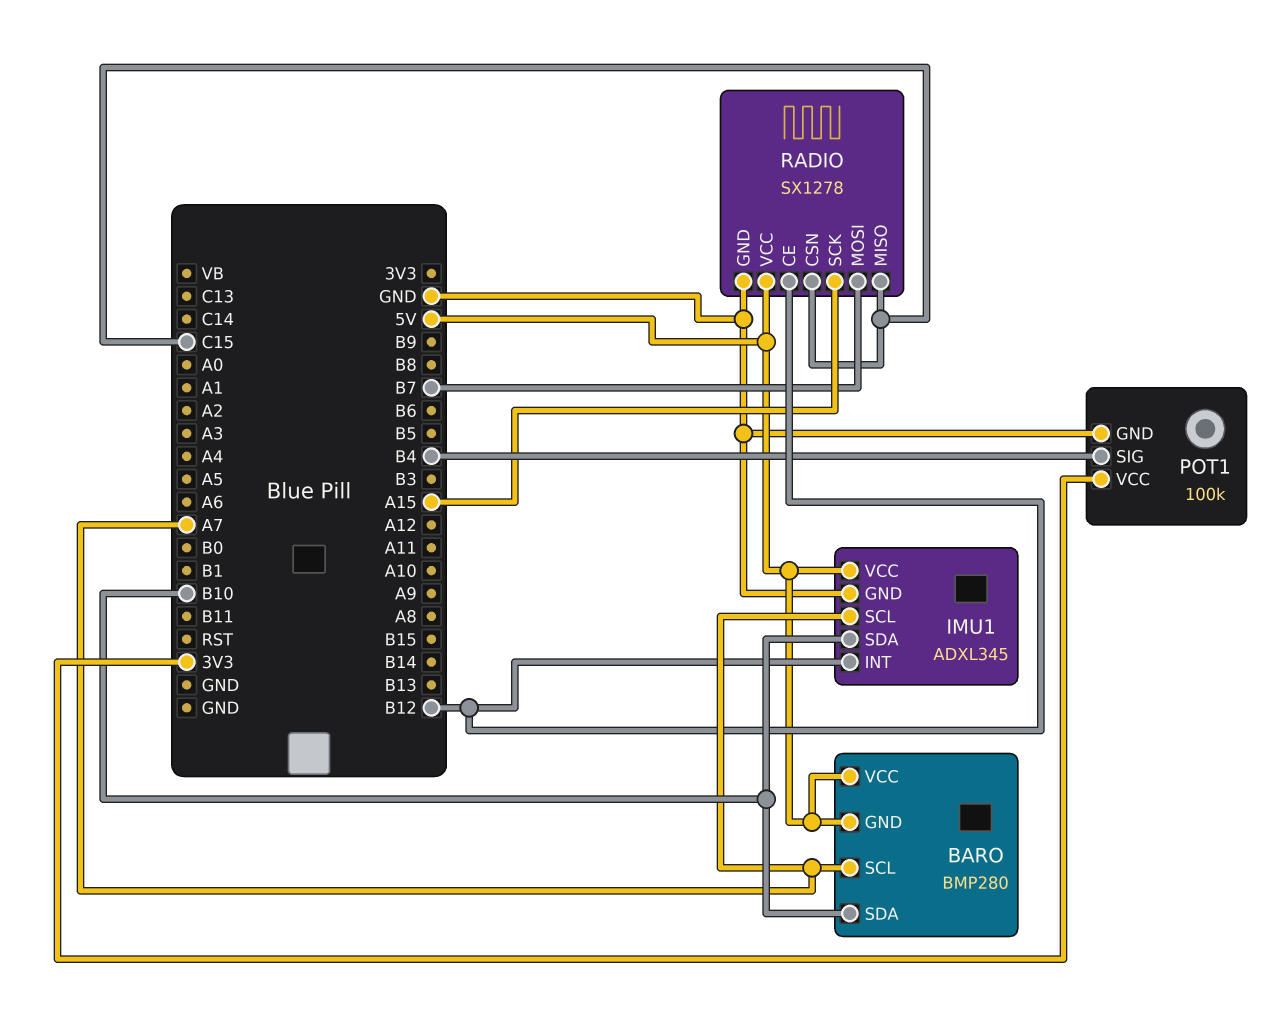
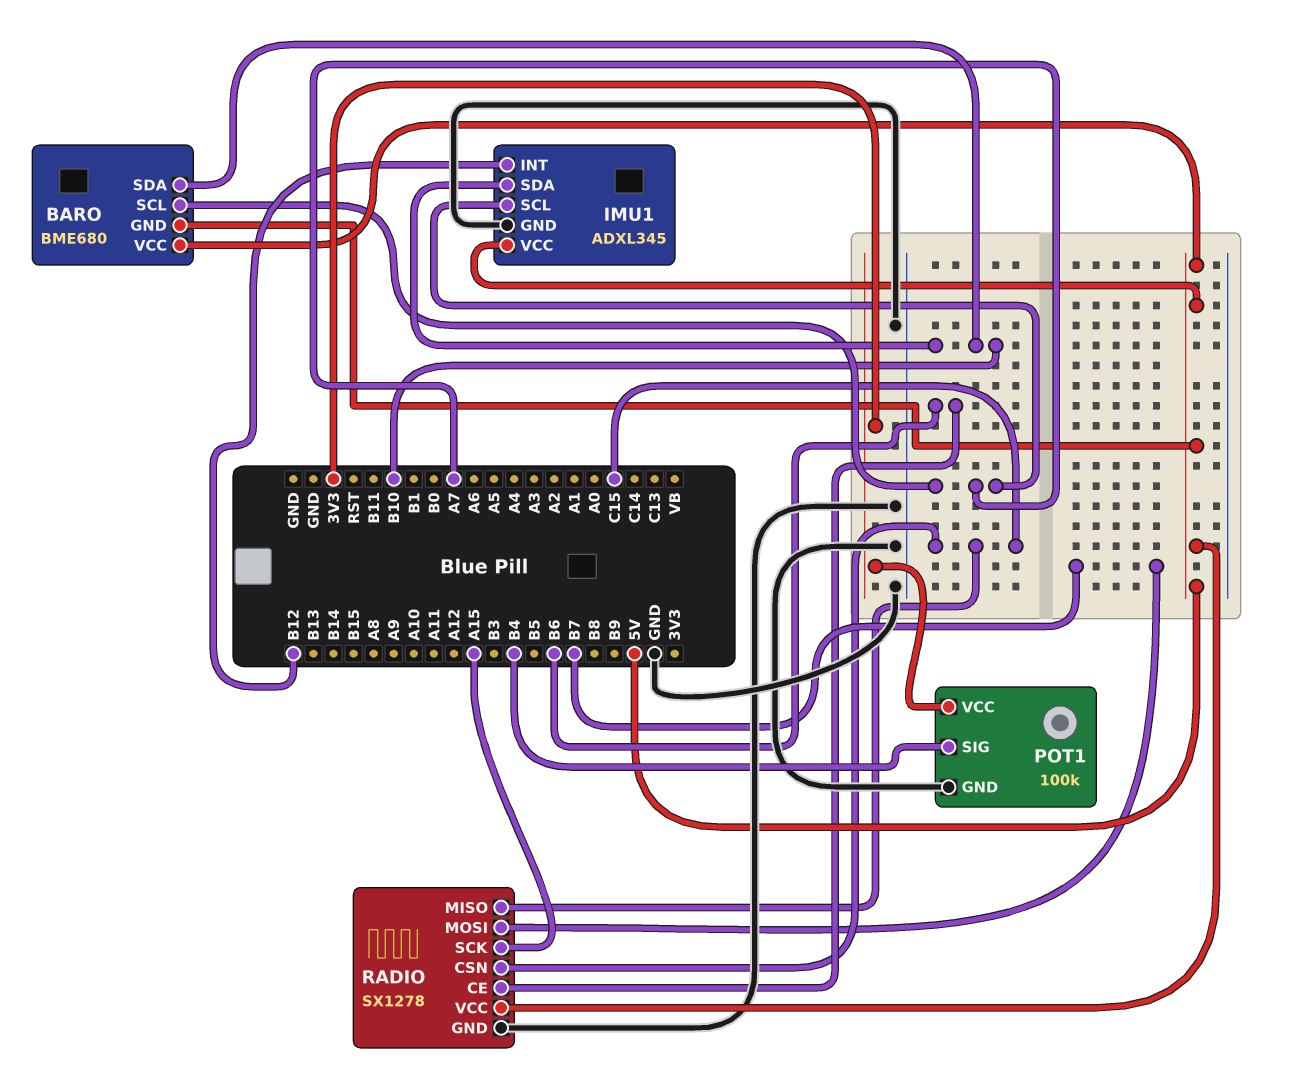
BARO: BMP280 -> BME680
RADIO pin CE: B12 -> B6

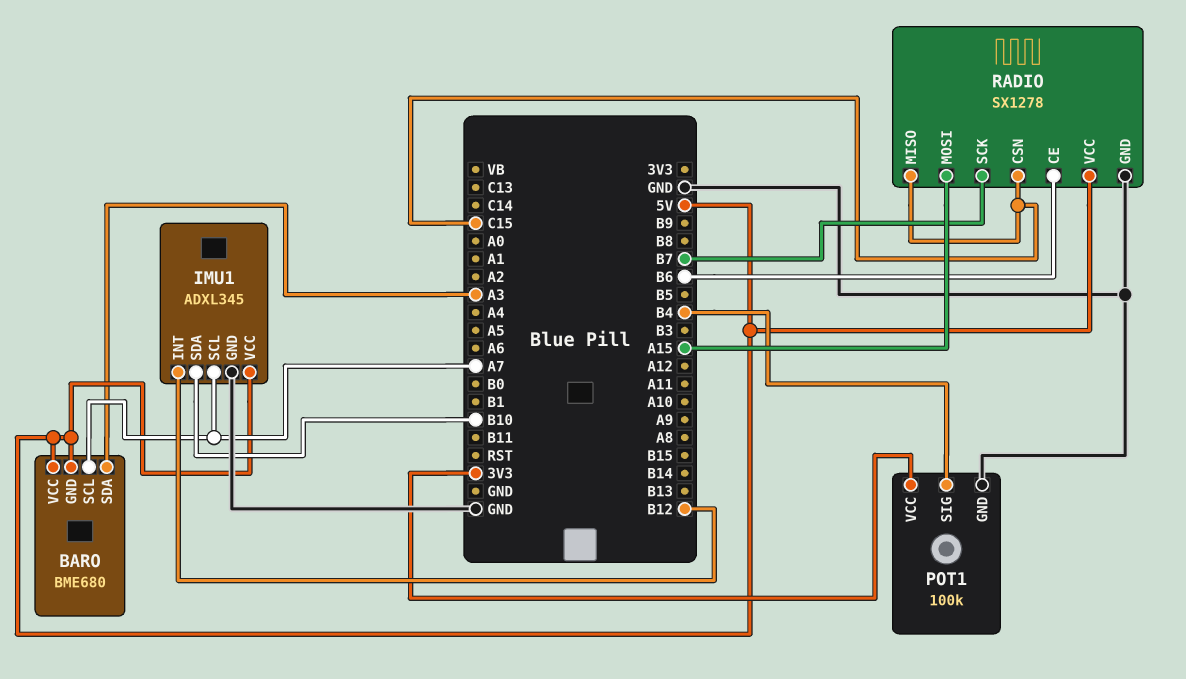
BARO pin SDA: B10 -> A3
RADIO pin MOSI: B7 -> A15
RADIO pin SCK: A15 -> B7

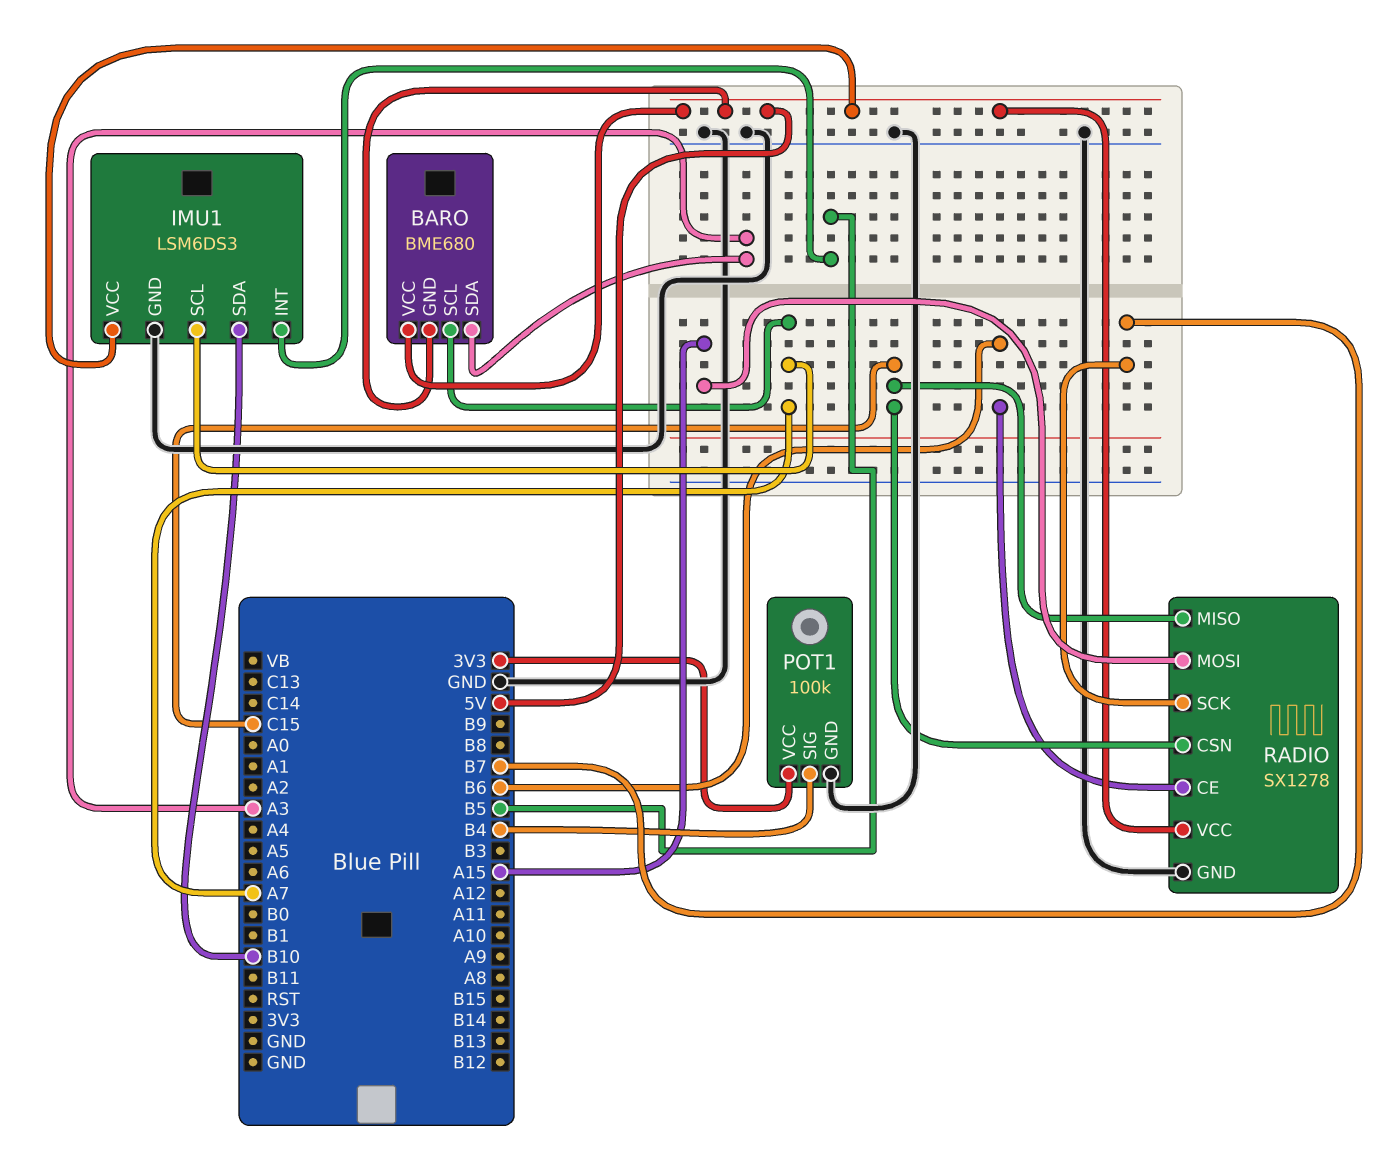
IMU1: ADXL345 -> LSM6DS3
IMU1 pin INT: B12 -> B5

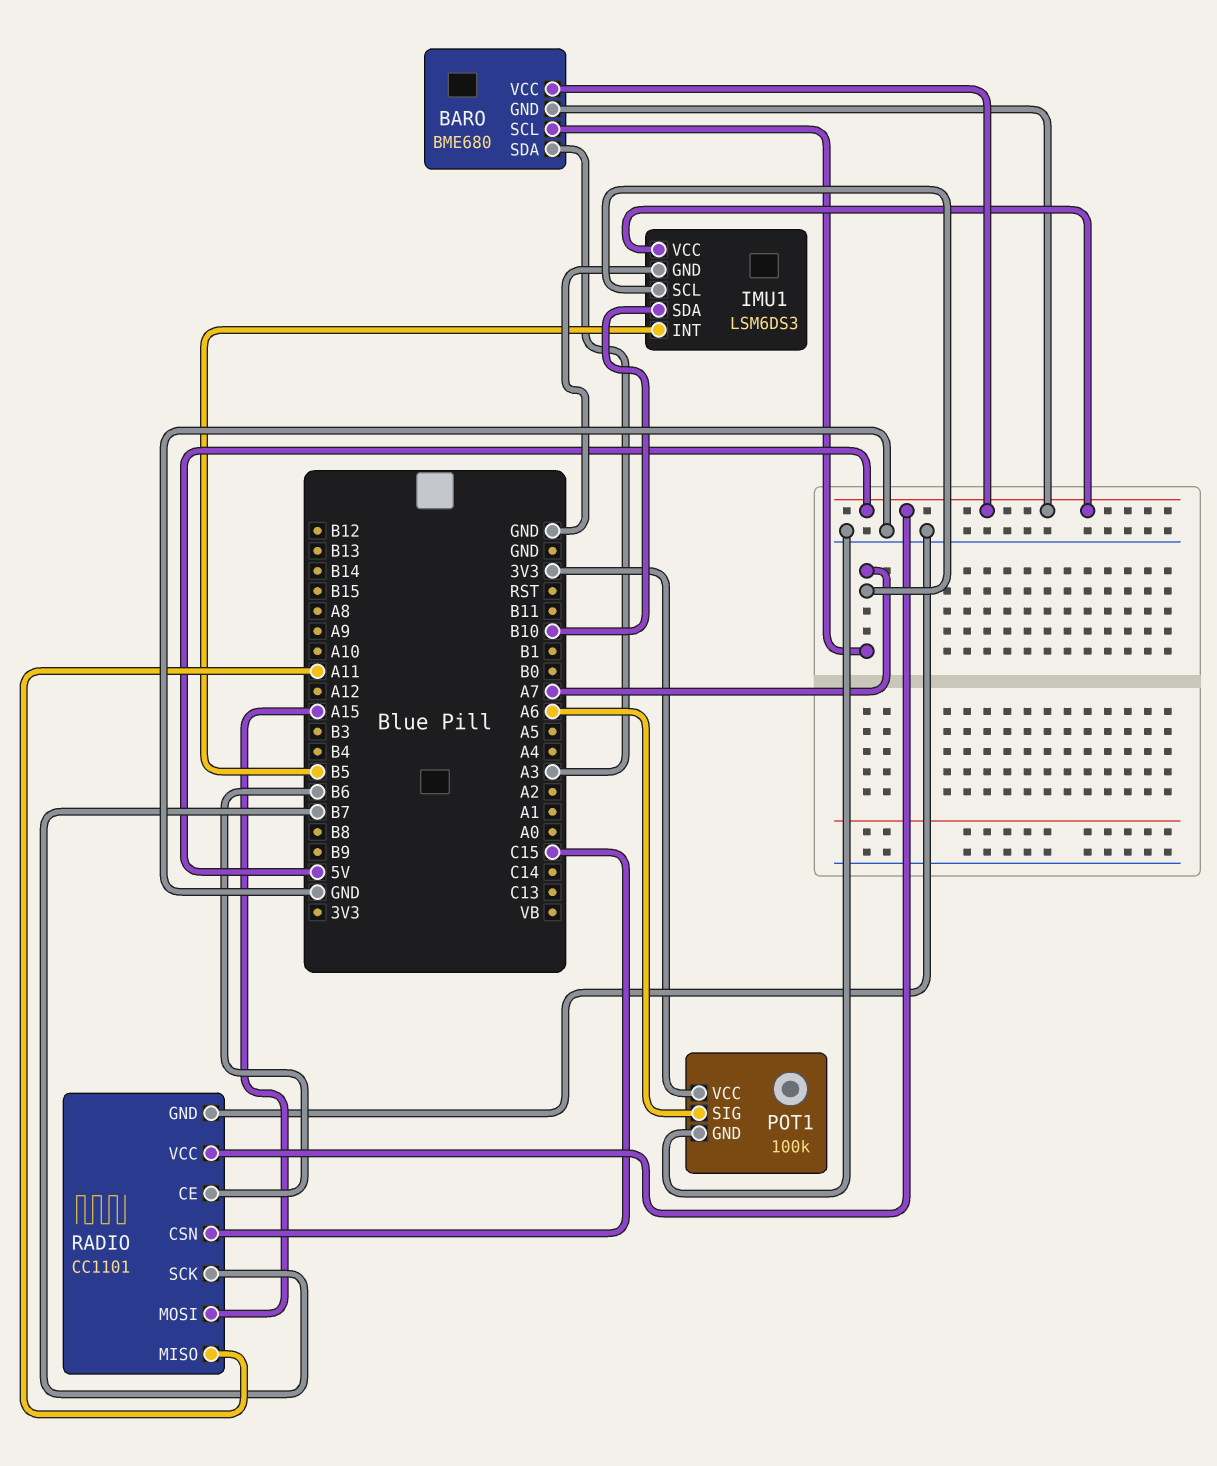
POT1 pin SIG: B4 -> A6
RADIO: SX1278 -> CC1101
RADIO pin MISO: C15 -> A11

